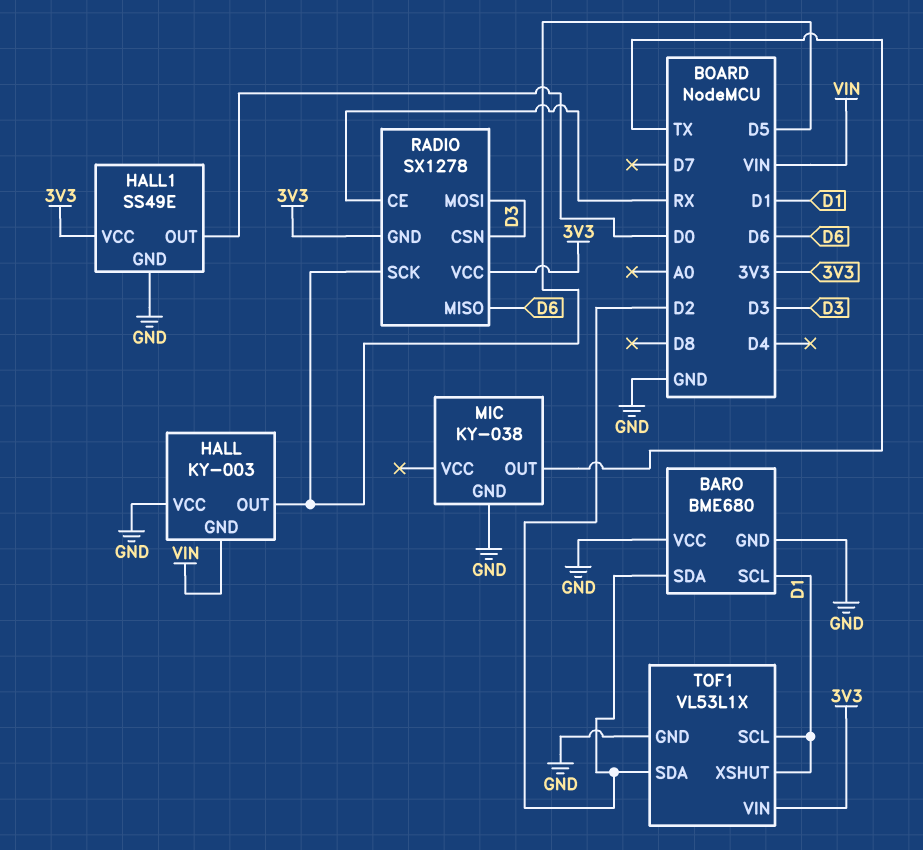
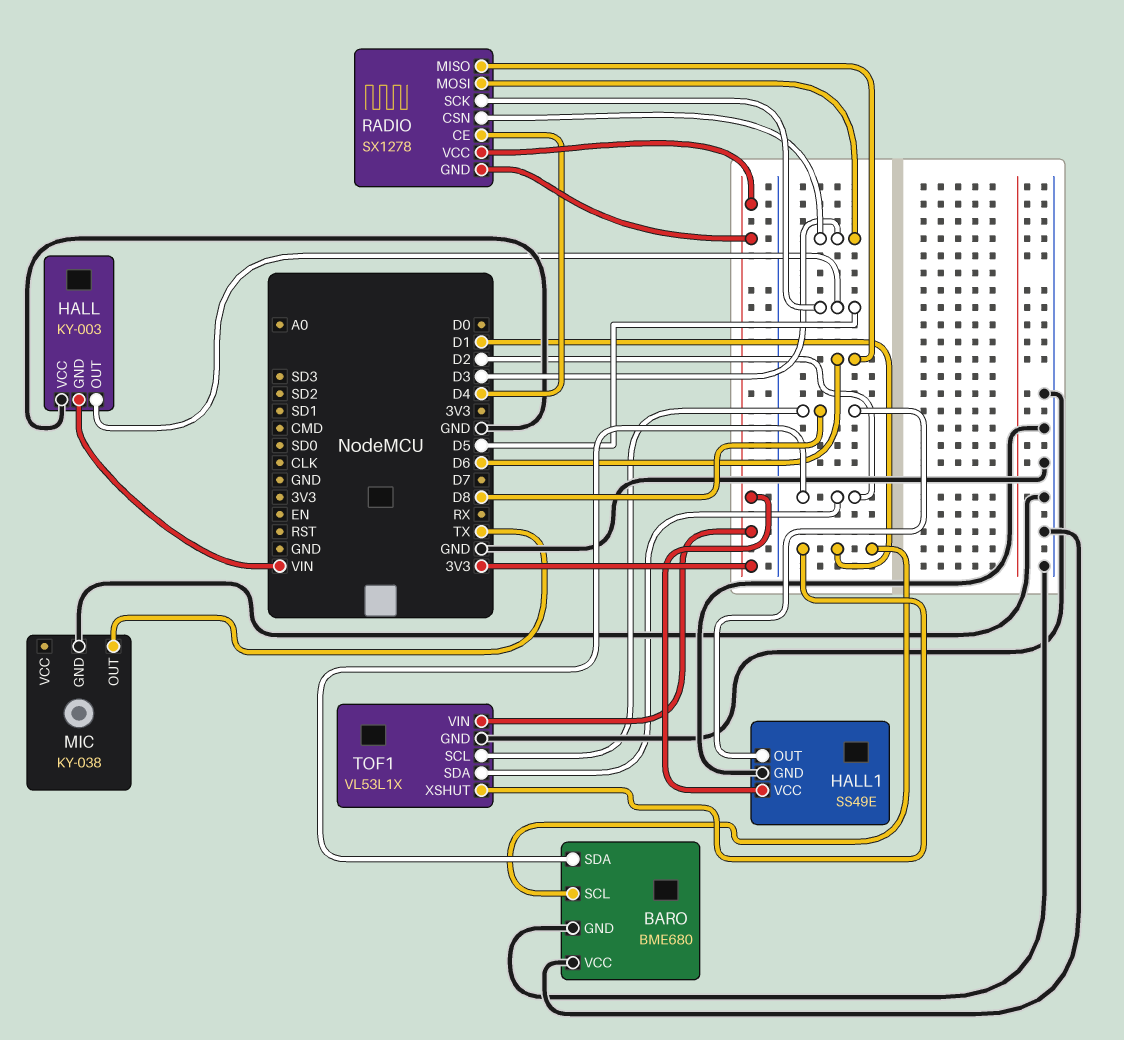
HALL1 pin OUT: D0 -> D8
RADIO pin CE: RX -> D4
TOF1 pin SCL: D1 -> D8

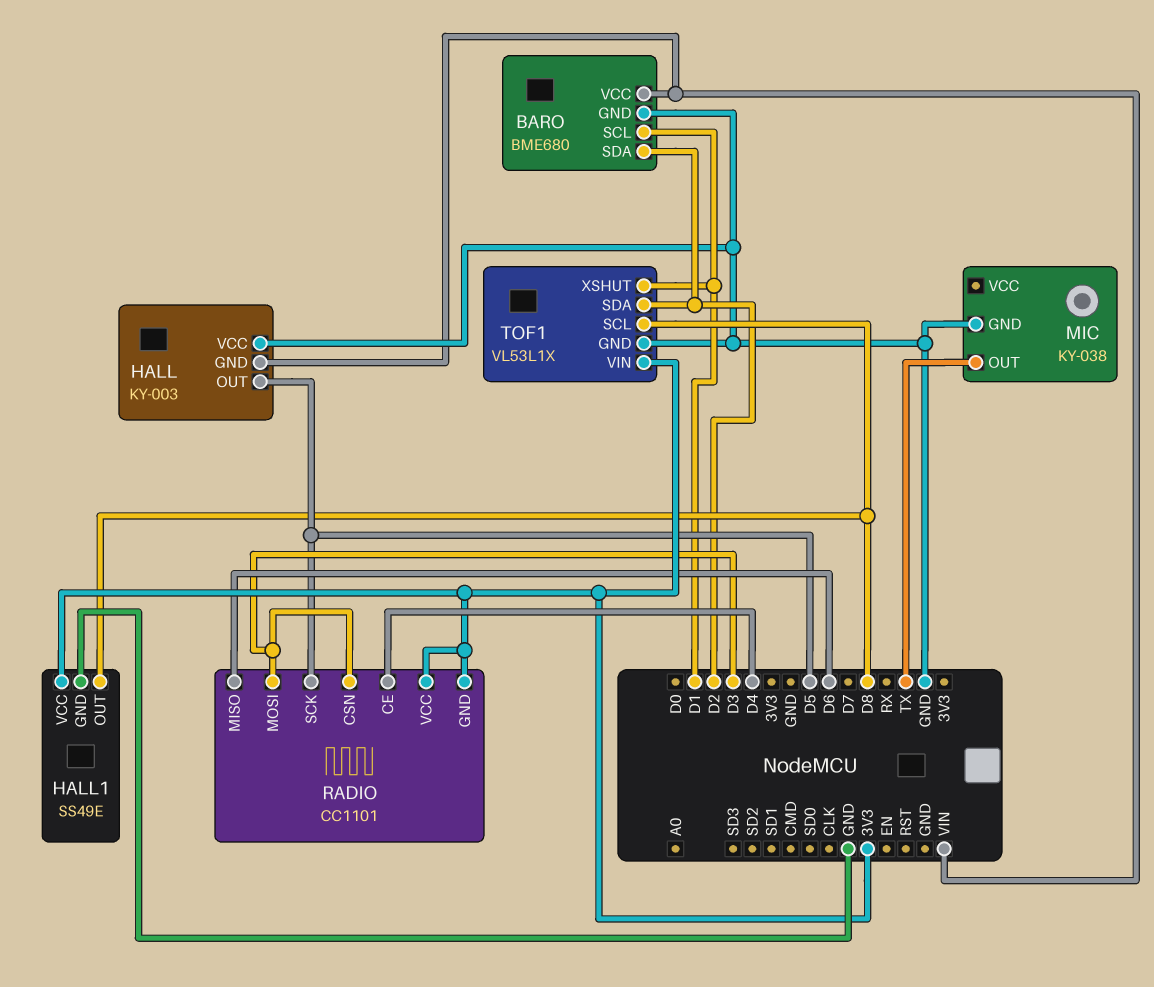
BARO pin VCC: GND -> VIN
RADIO: SX1278 -> CC1101

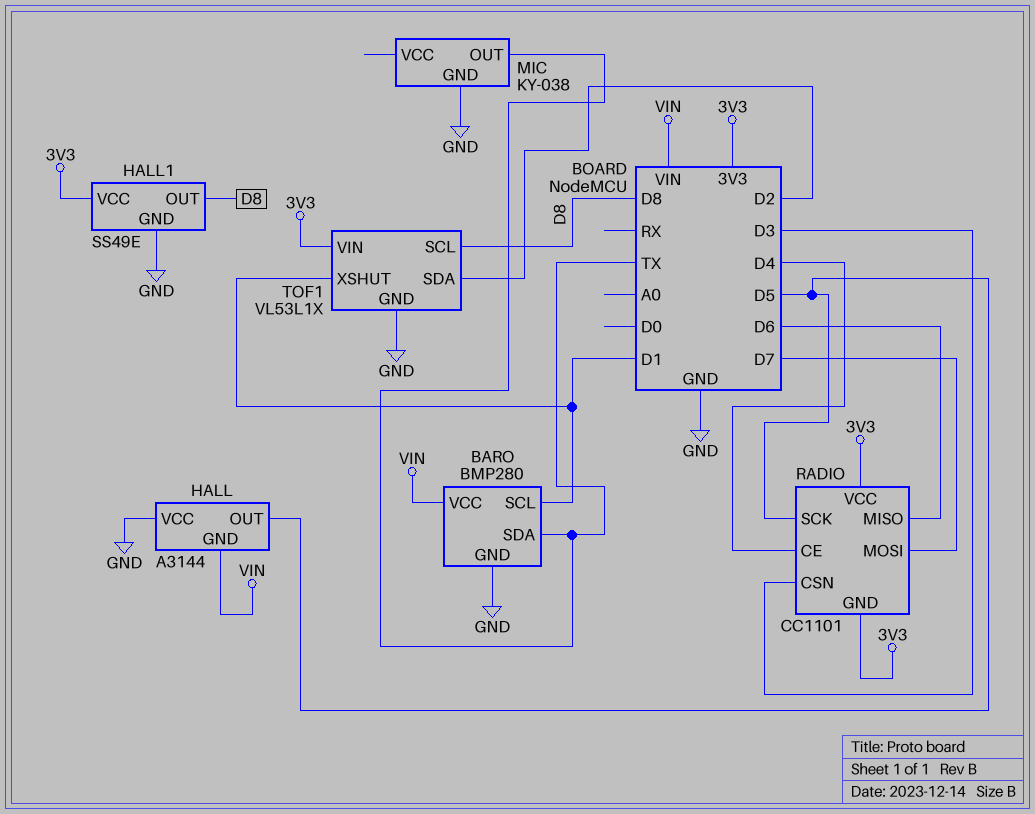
BARO: BME680 -> BMP280
BARO pin SDA: D2 -> TX
HALL: KY-003 -> A3144
RADIO pin MOSI: D3 -> D7

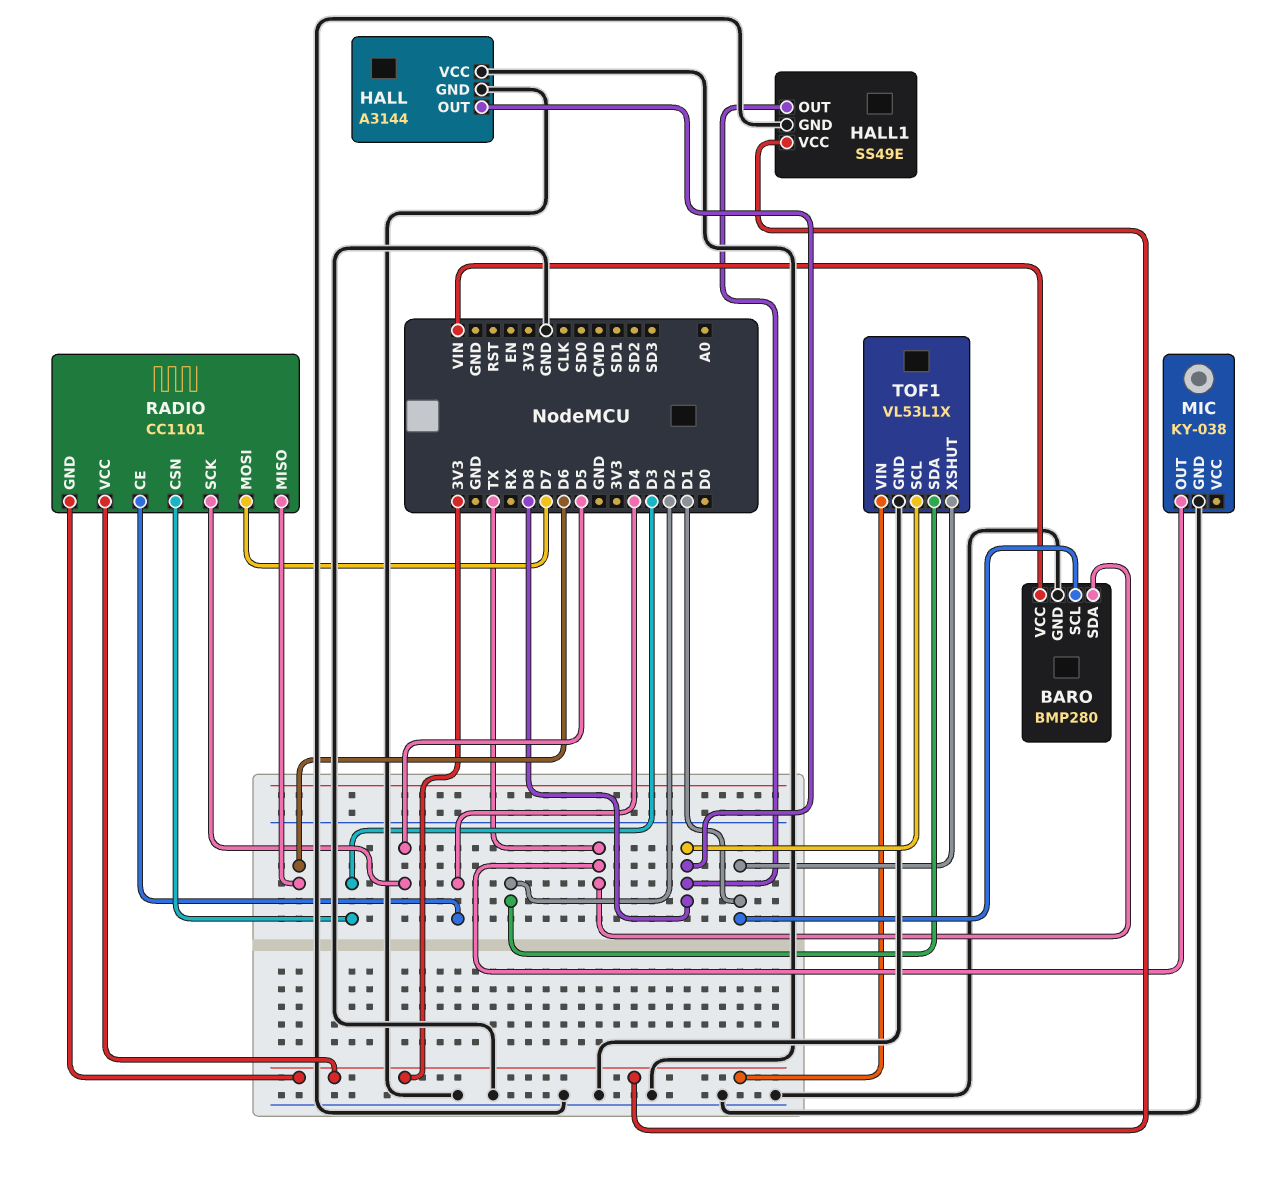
HALL pin GND: VIN -> GND
HALL pin OUT: D5 -> D8

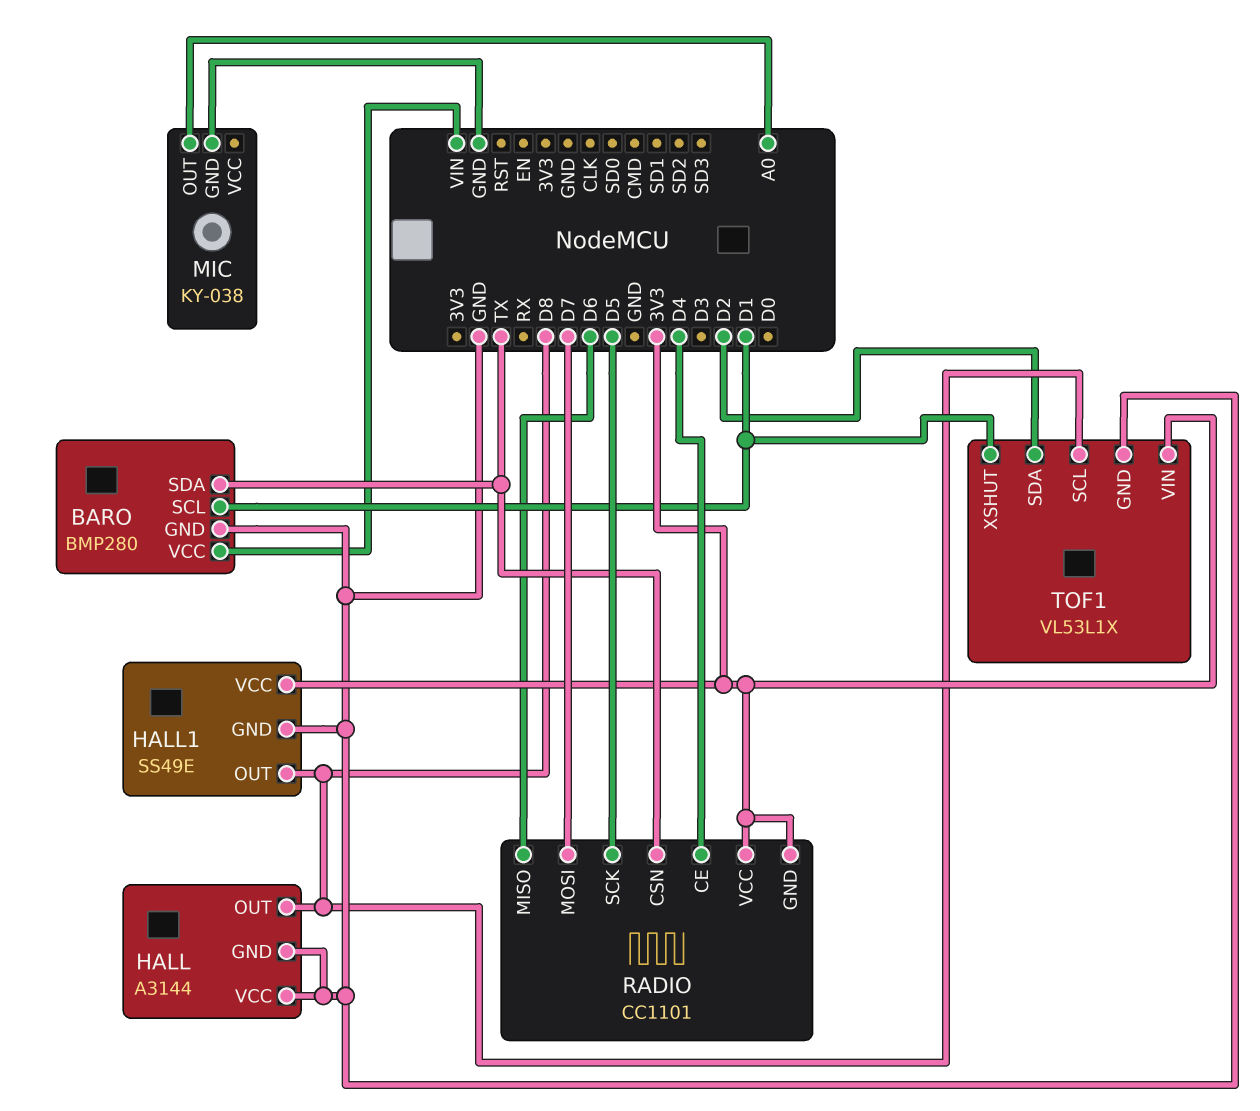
MIC pin OUT: TX -> A0
RADIO pin CSN: D3 -> TX

